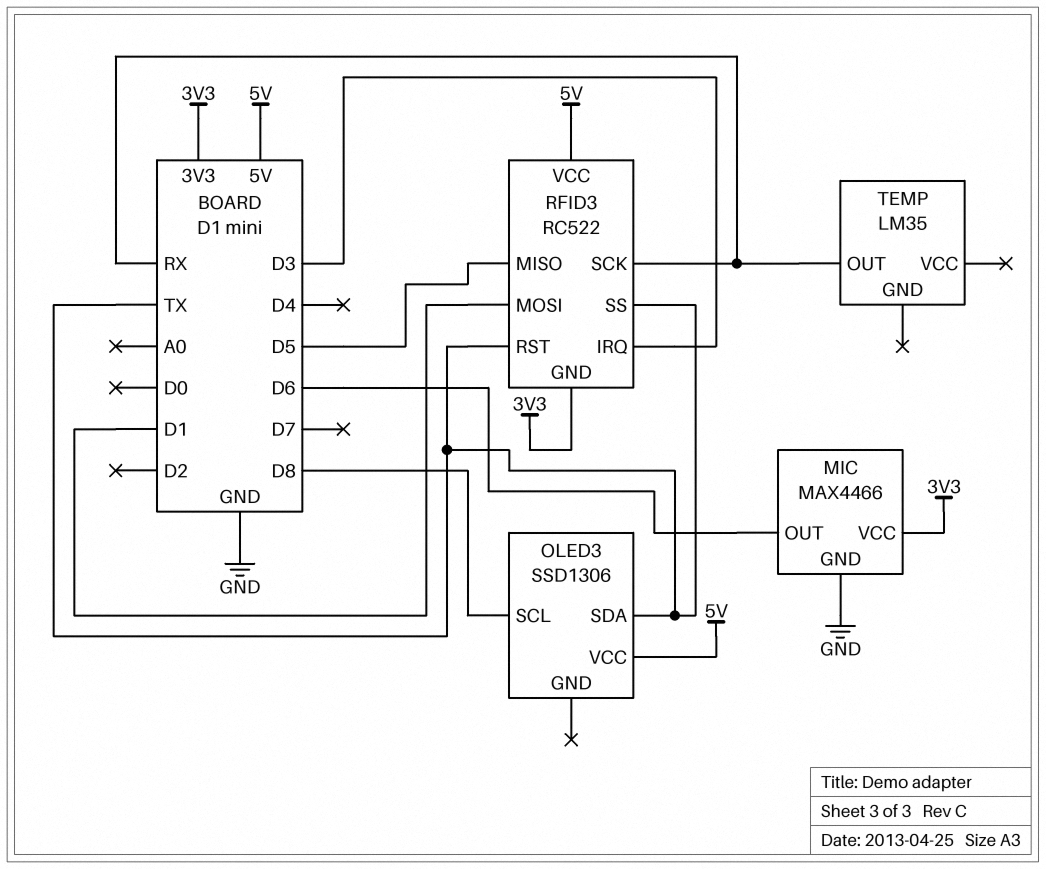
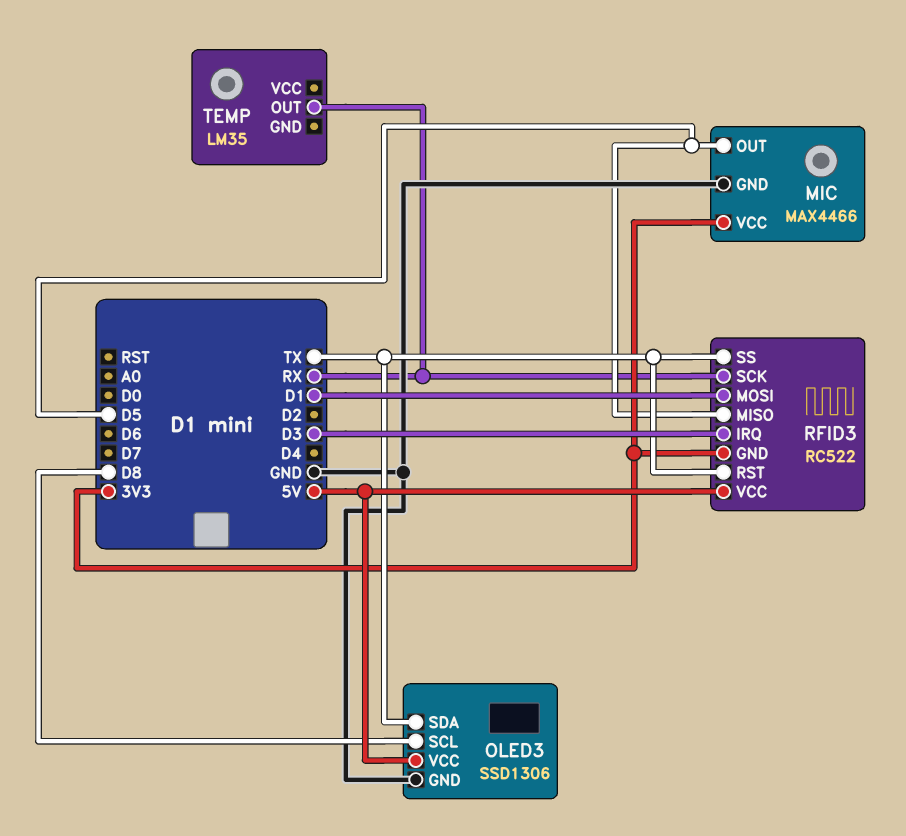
MIC pin OUT: D6 -> D5
OLED3 pin GND: none -> GND

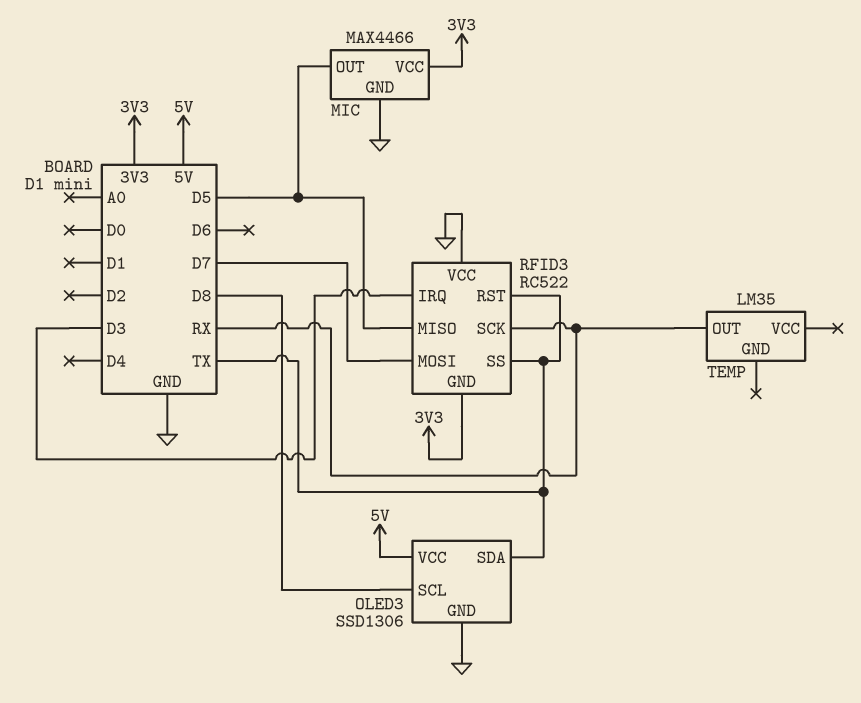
RFID3 pin MOSI: D1 -> D7
RFID3 pin VCC: 5V -> GND

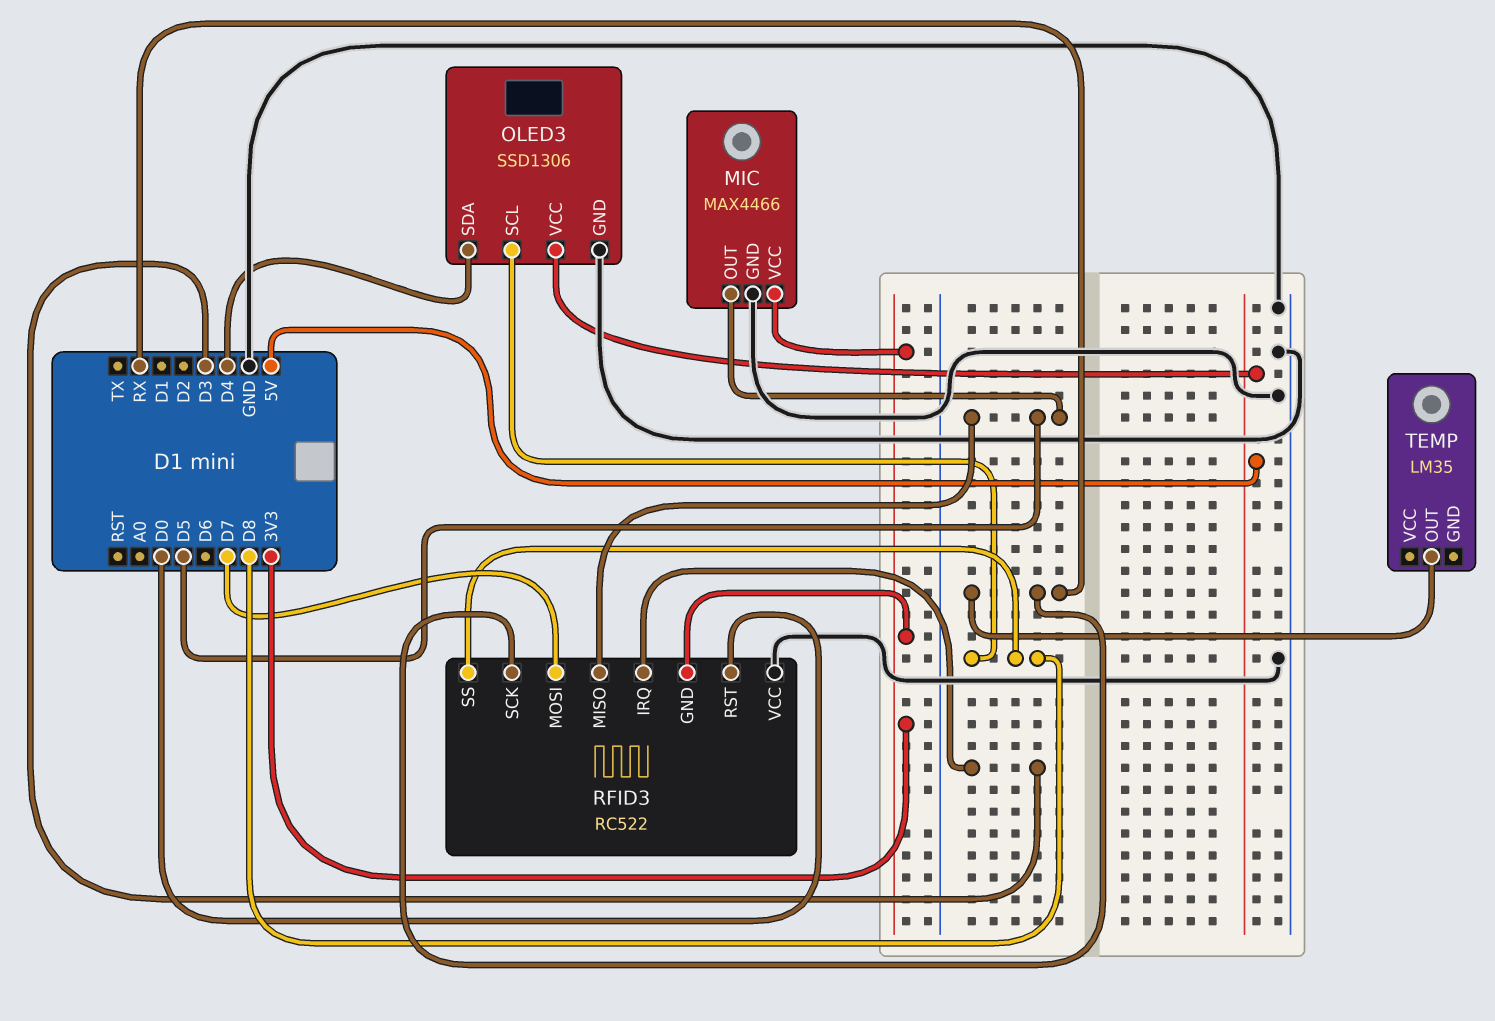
OLED3 pin SDA: TX -> D4
RFID3 pin RST: TX -> D0
RFID3 pin SS: TX -> D8

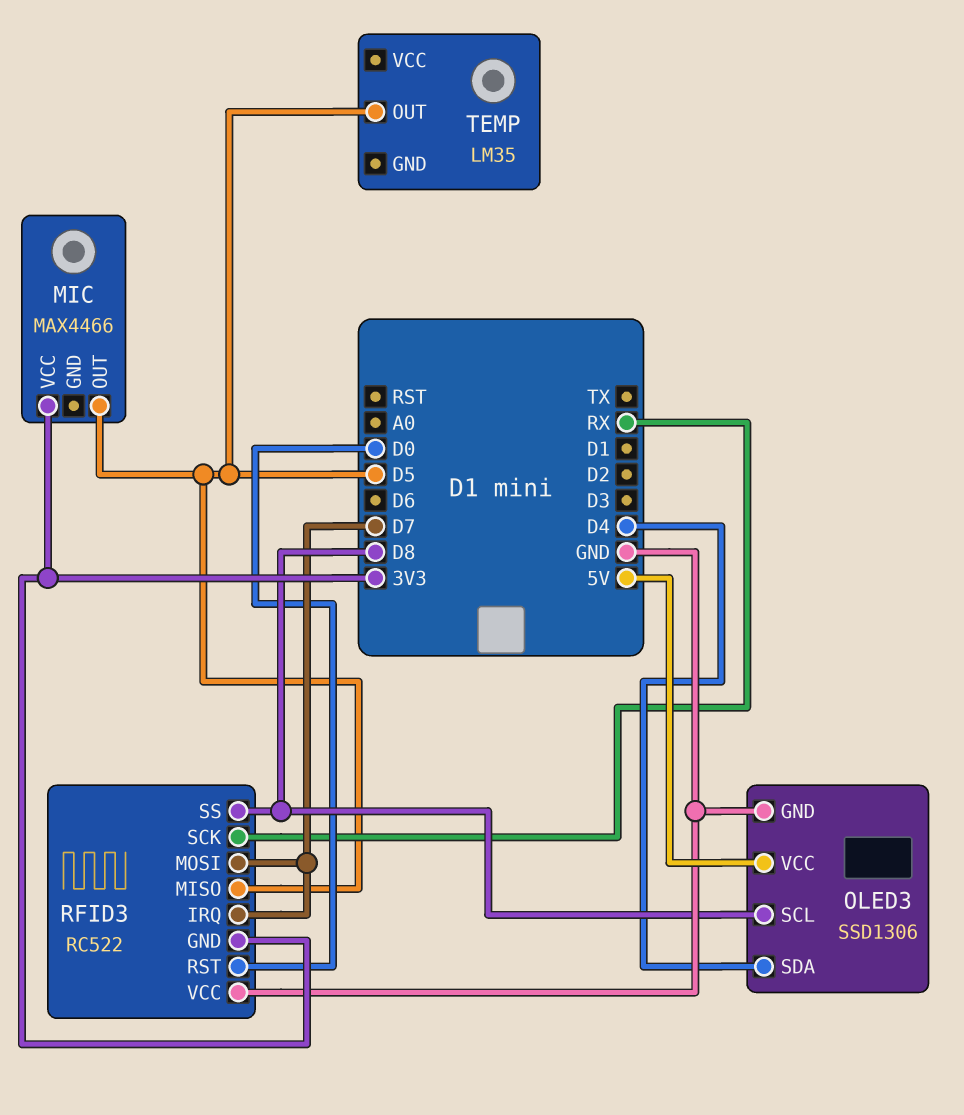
MIC pin GND: GND -> none
RFID3 pin IRQ: D3 -> D7
TEMP pin OUT: RX -> D5

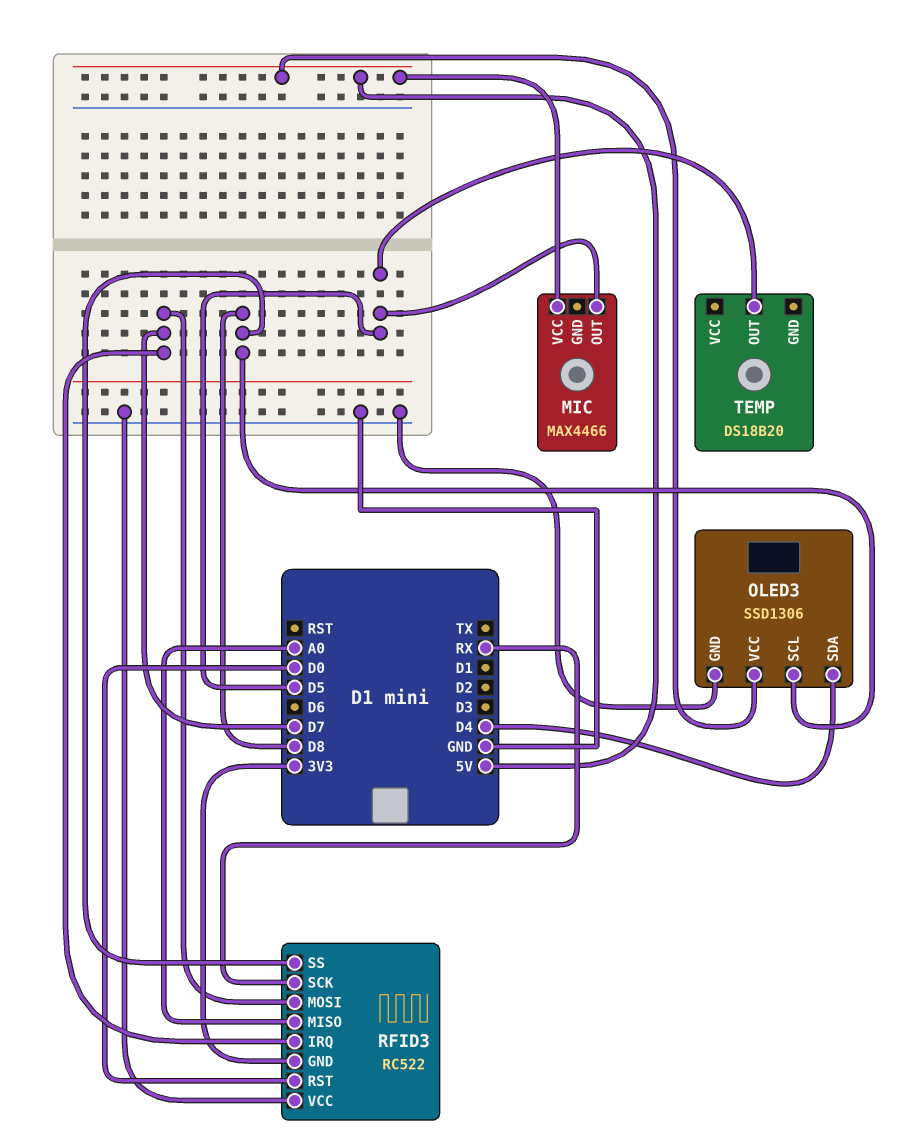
MIC pin VCC: 3V3 -> 5V
RFID3 pin MISO: D5 -> A0
TEMP: LM35 -> DS18B20

